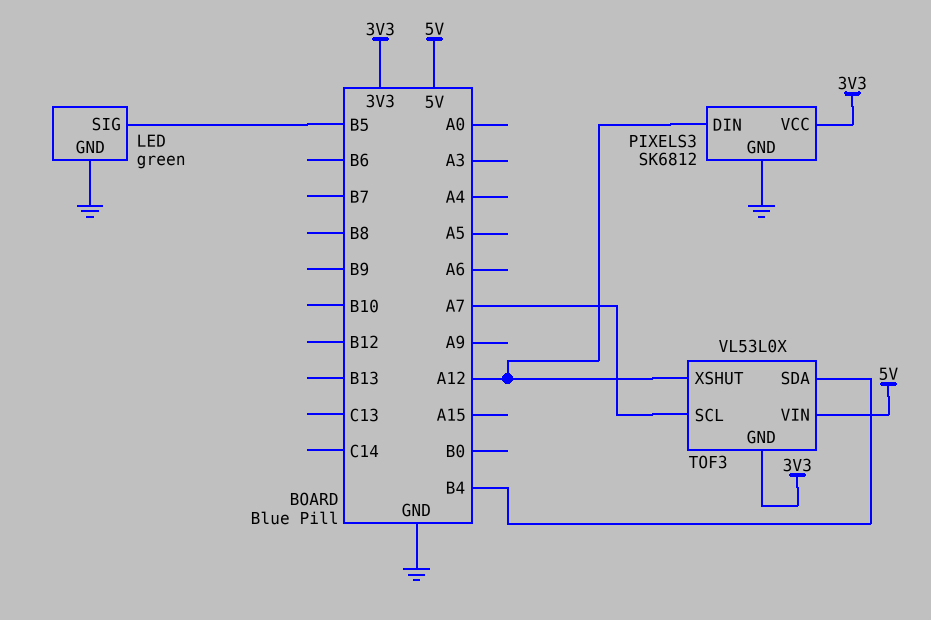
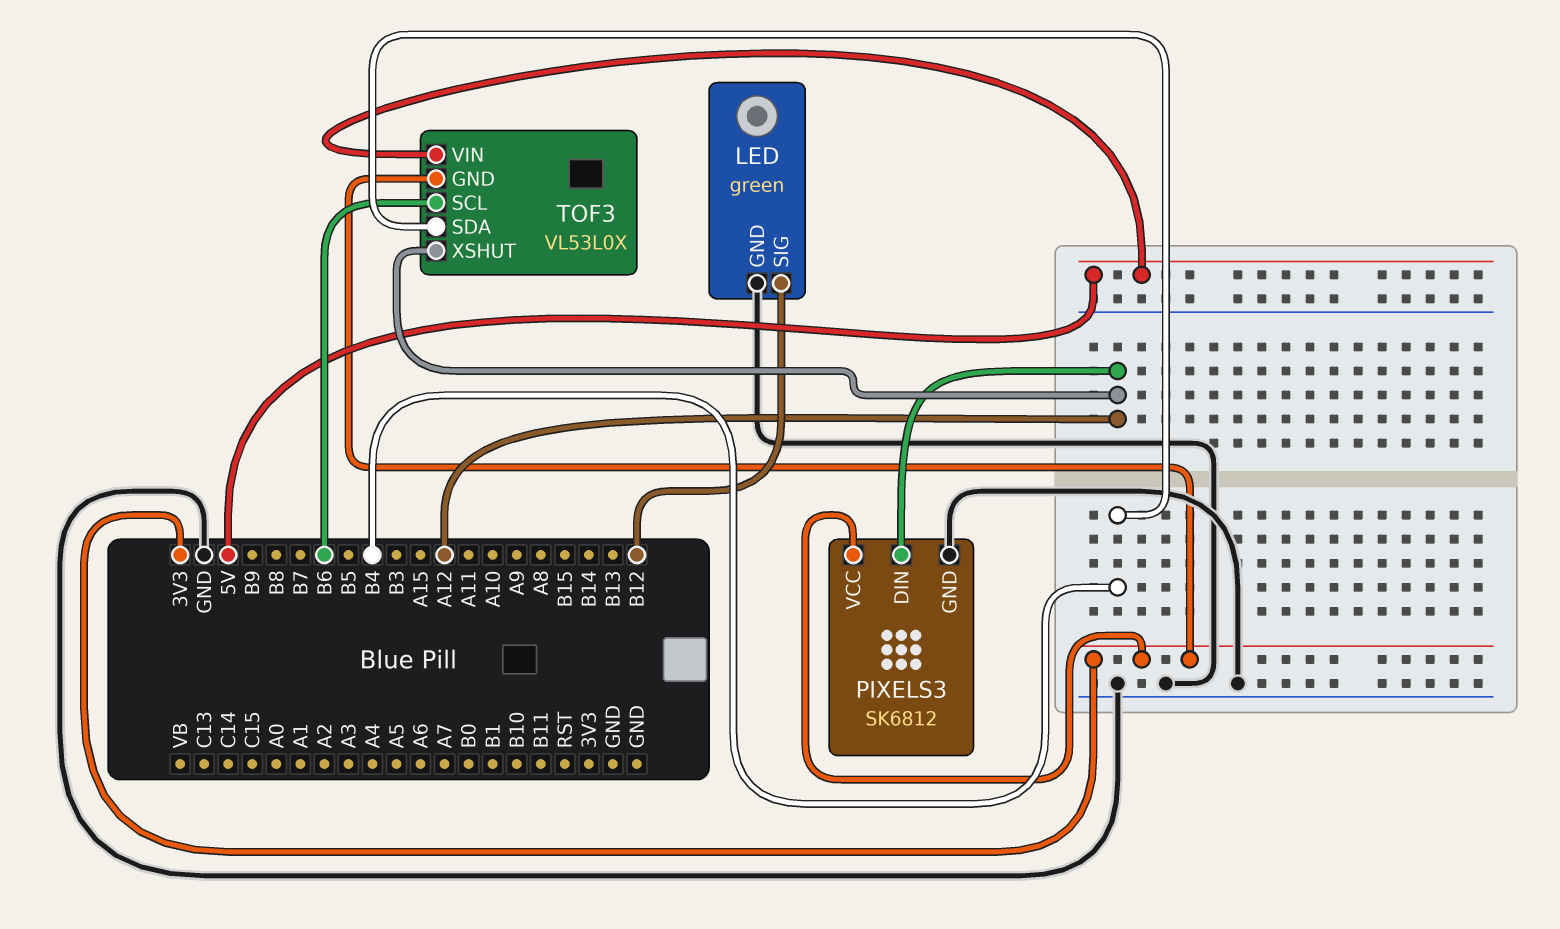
LED pin SIG: B5 -> B12
TOF3 pin SCL: A7 -> B6

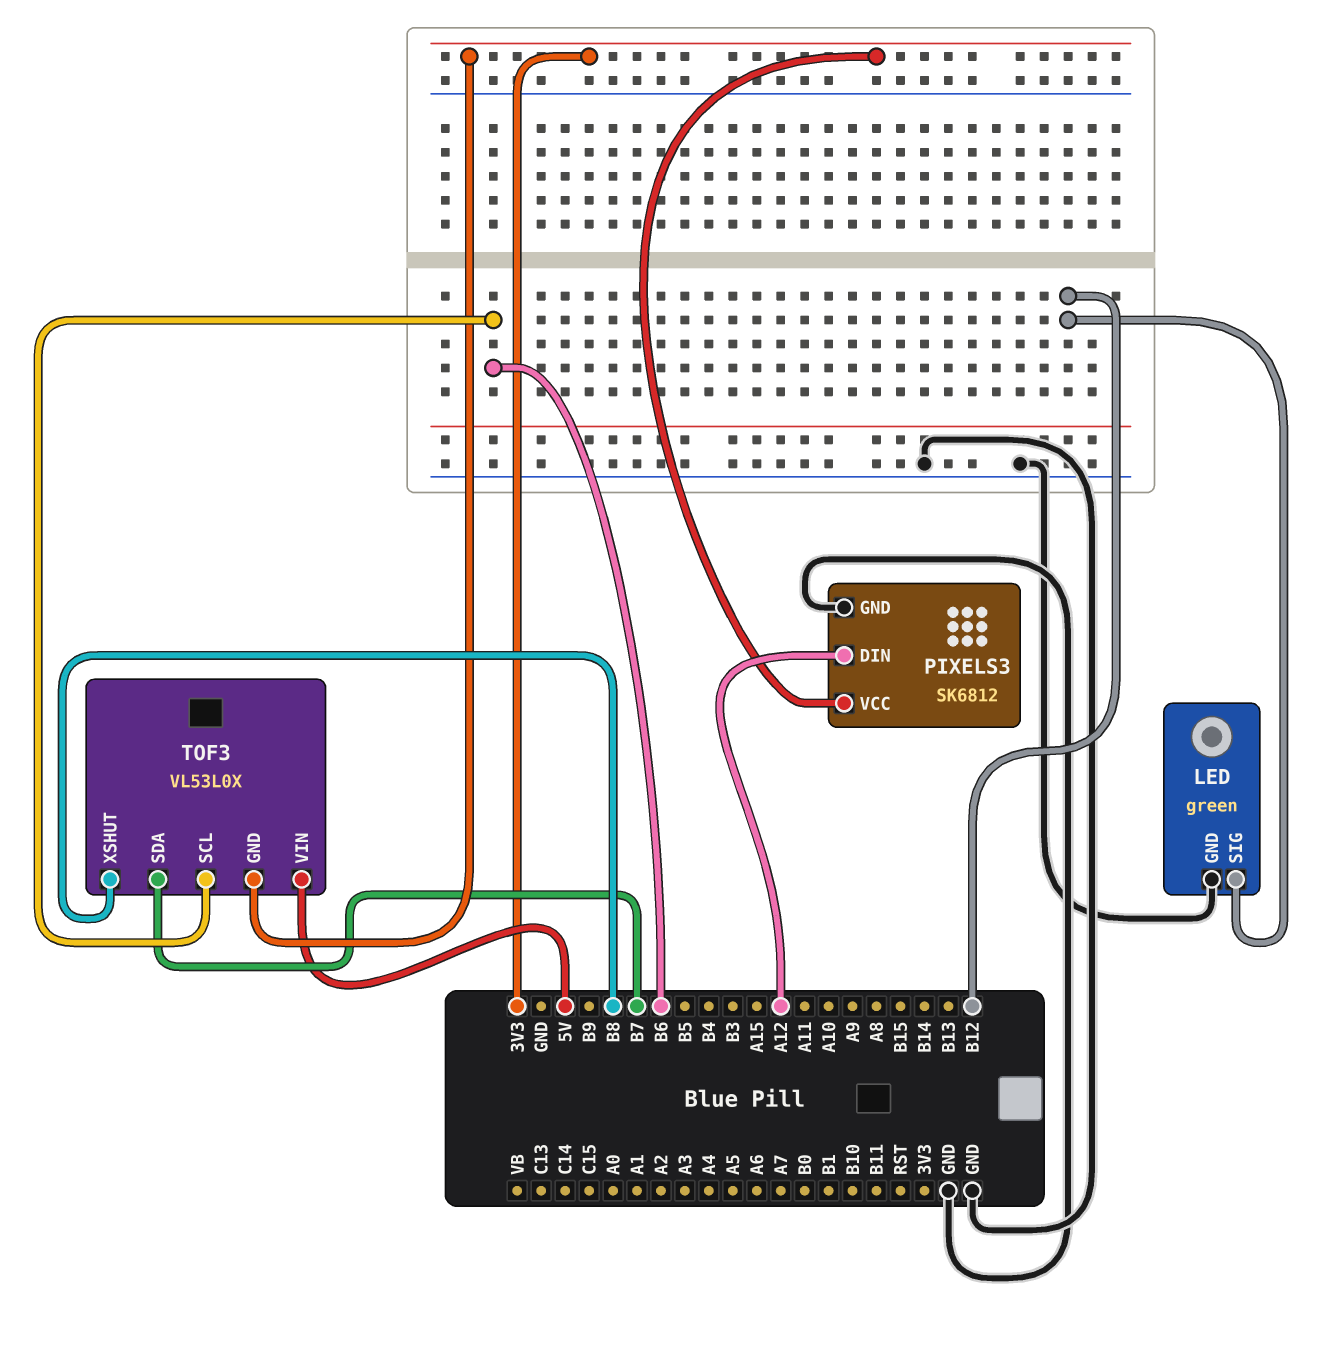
TOF3 pin SDA: B4 -> B7
TOF3 pin XSHUT: A12 -> B8

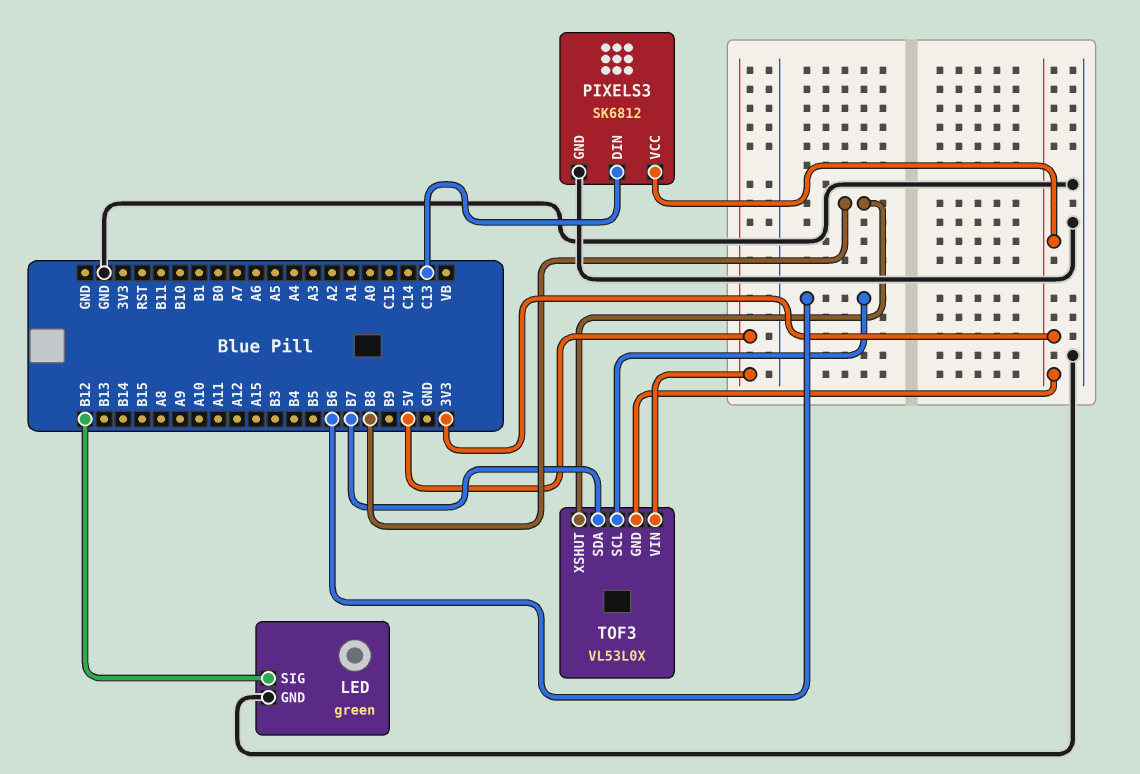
PIXELS3 pin DIN: A12 -> C13

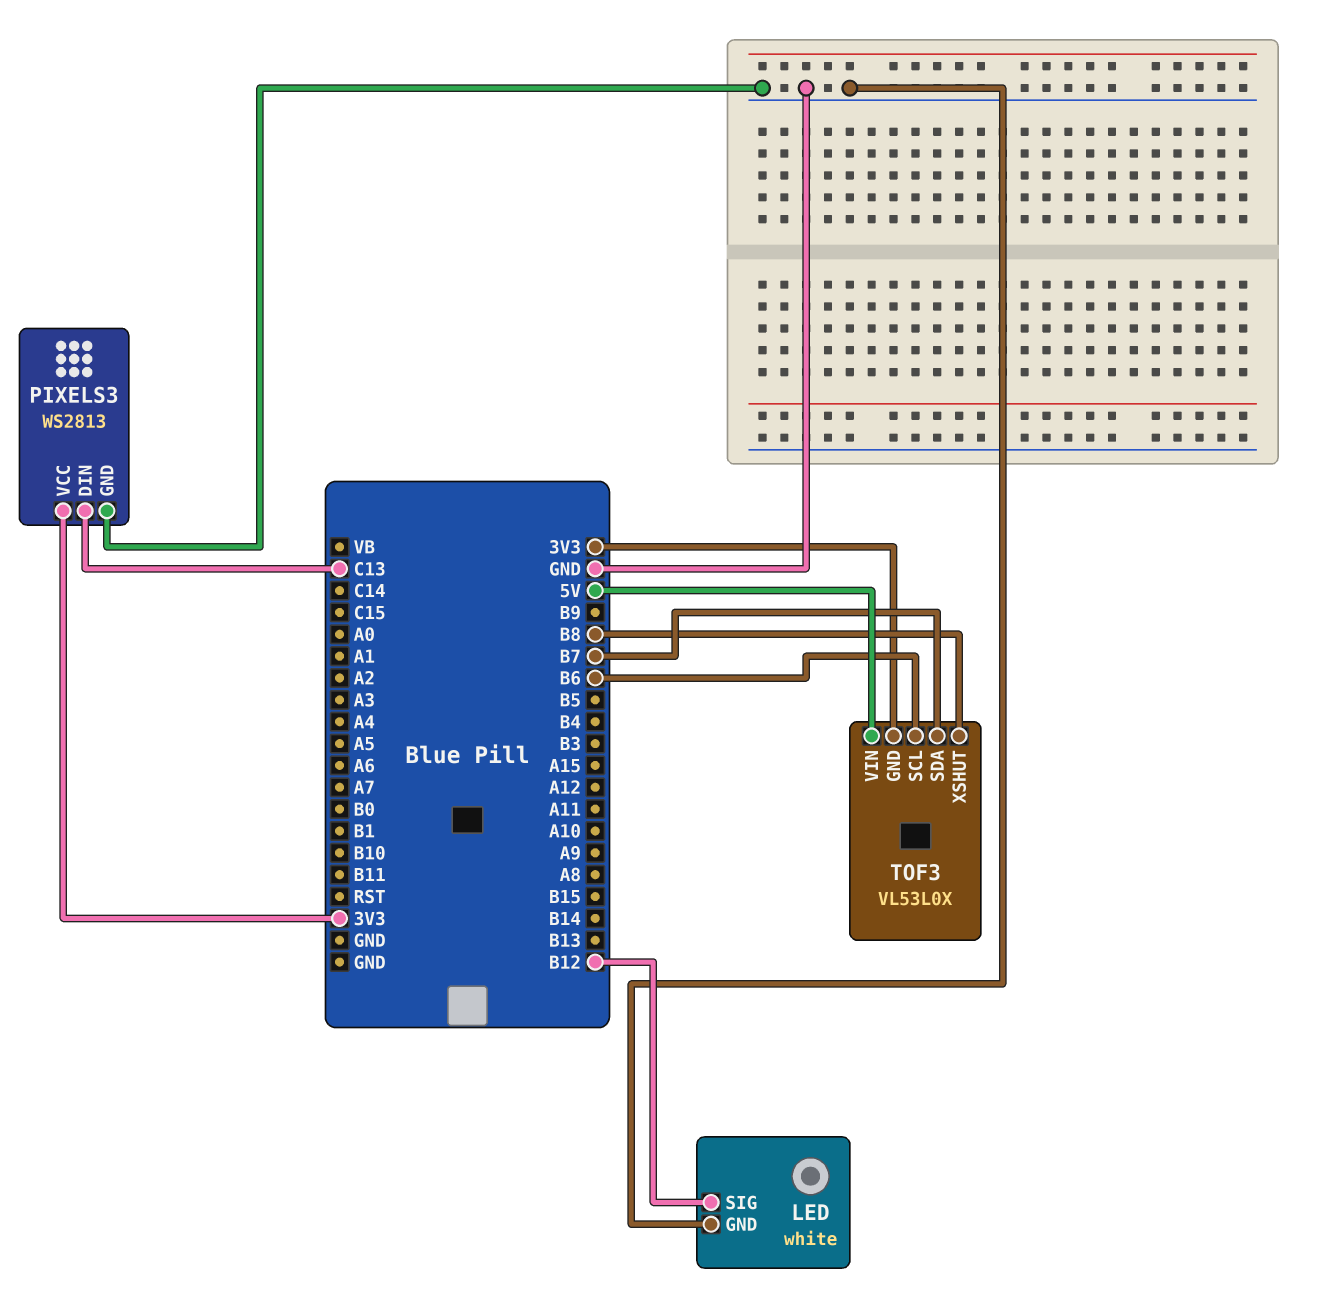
LED: green -> white
PIXELS3: SK6812 -> WS2813

